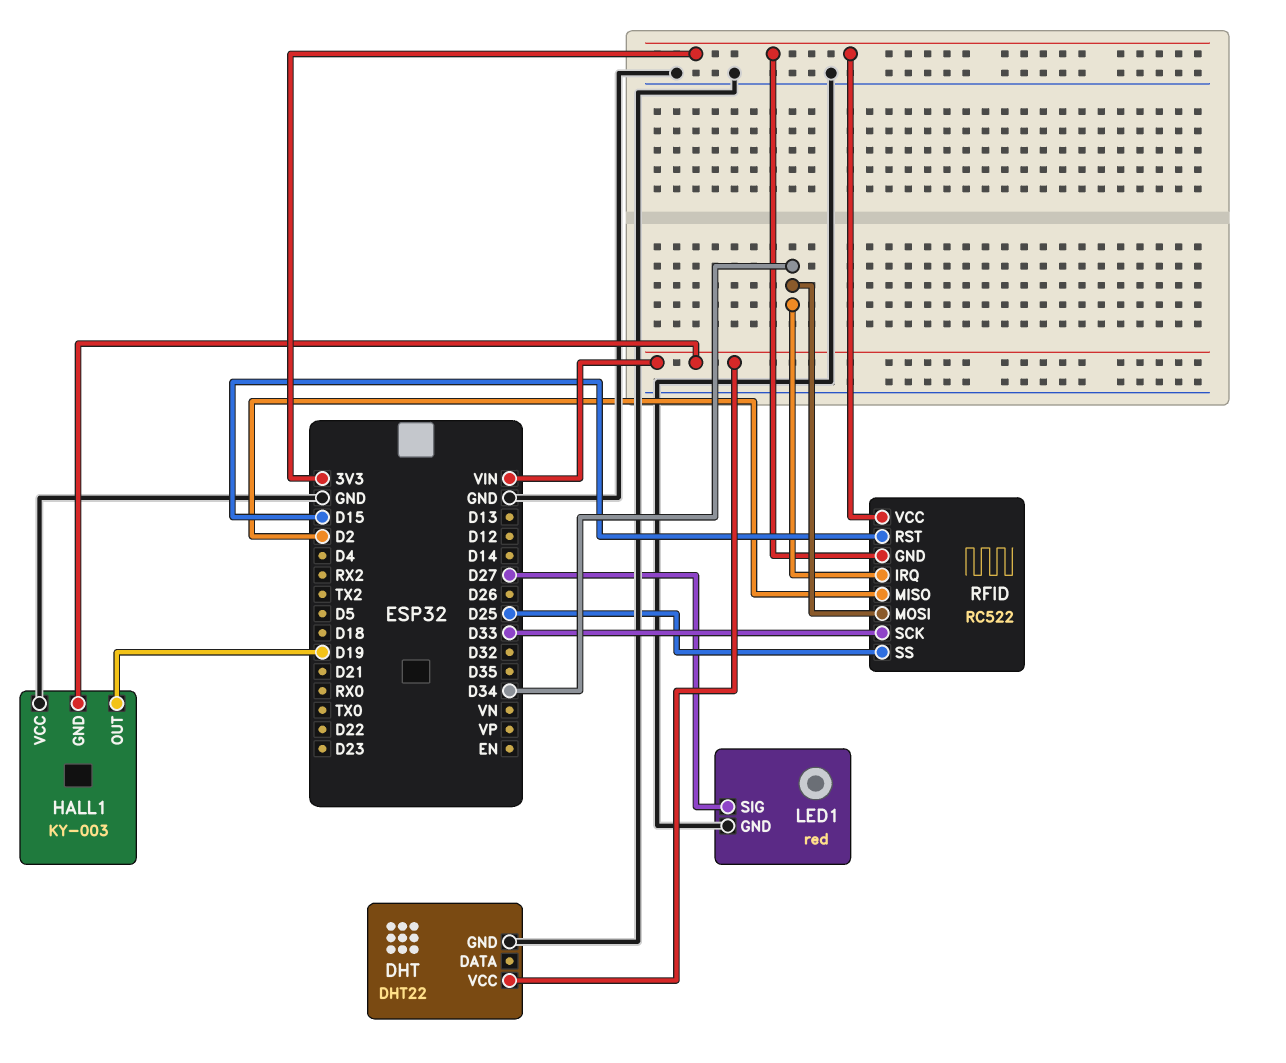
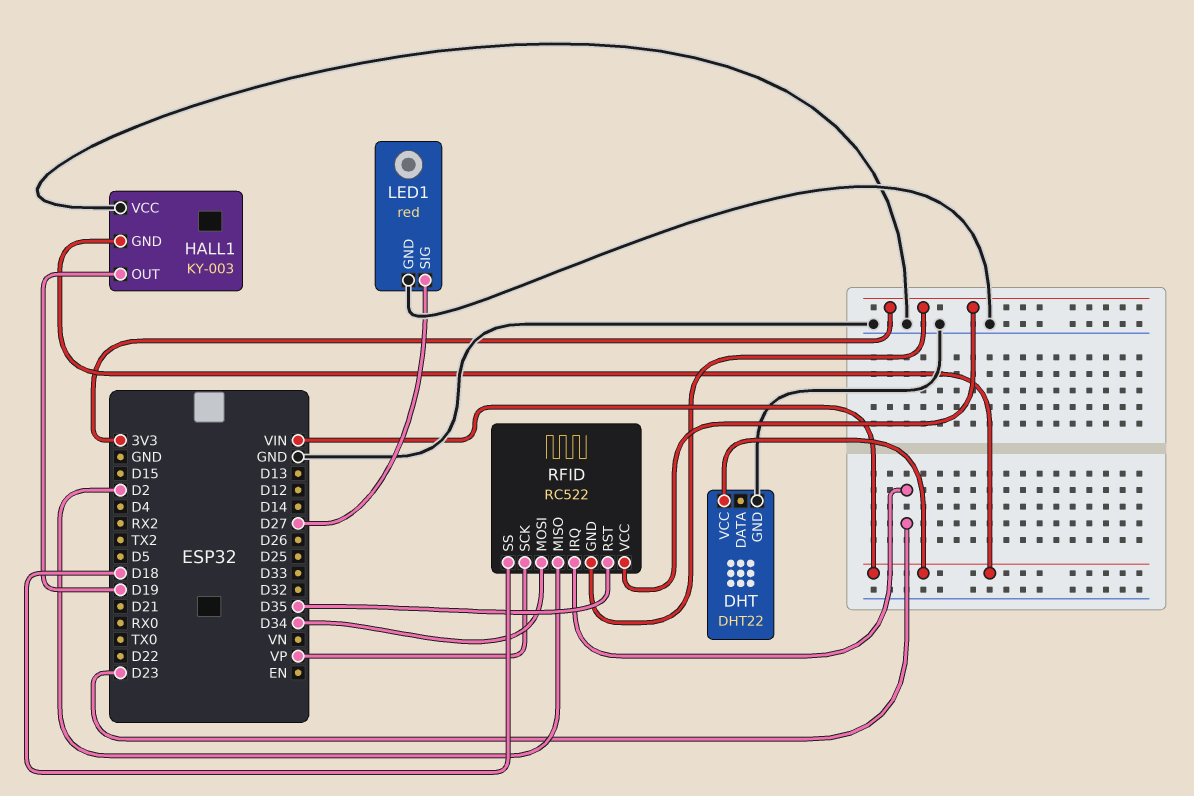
RFID pin IRQ: D34 -> D23
RFID pin RST: D15 -> D35
RFID pin SCK: D33 -> VP
RFID pin SS: D25 -> D18

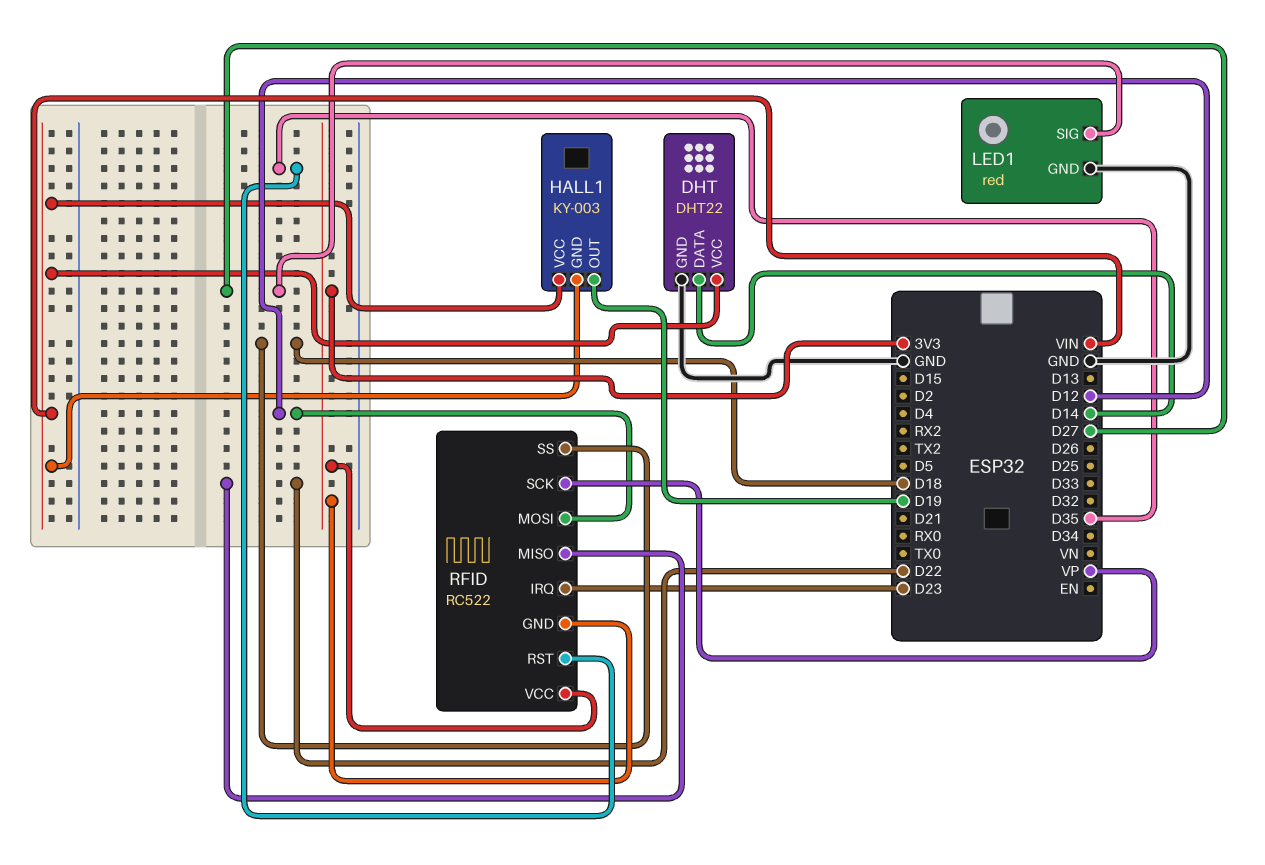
DHT pin DATA: none -> D14
HALL1 pin VCC: GND -> VIN
RFID pin MISO: D2 -> D22
RFID pin MOSI: D34 -> D12

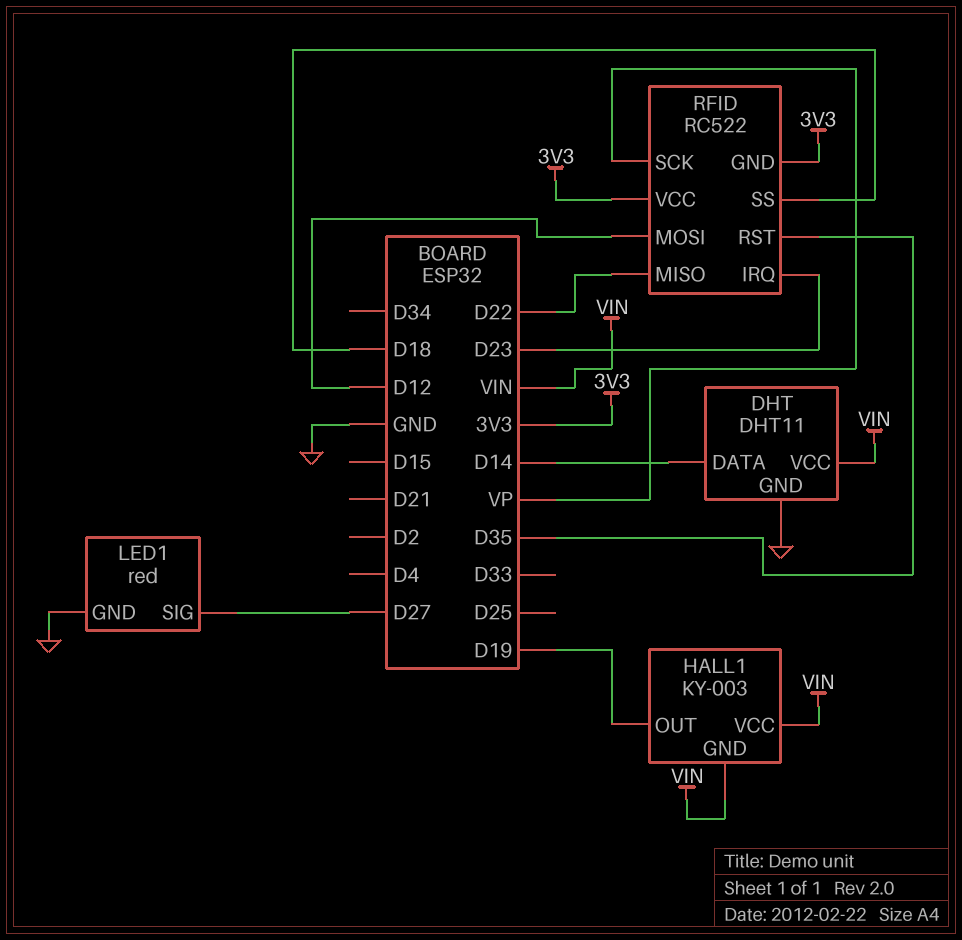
DHT: DHT22 -> DHT11

